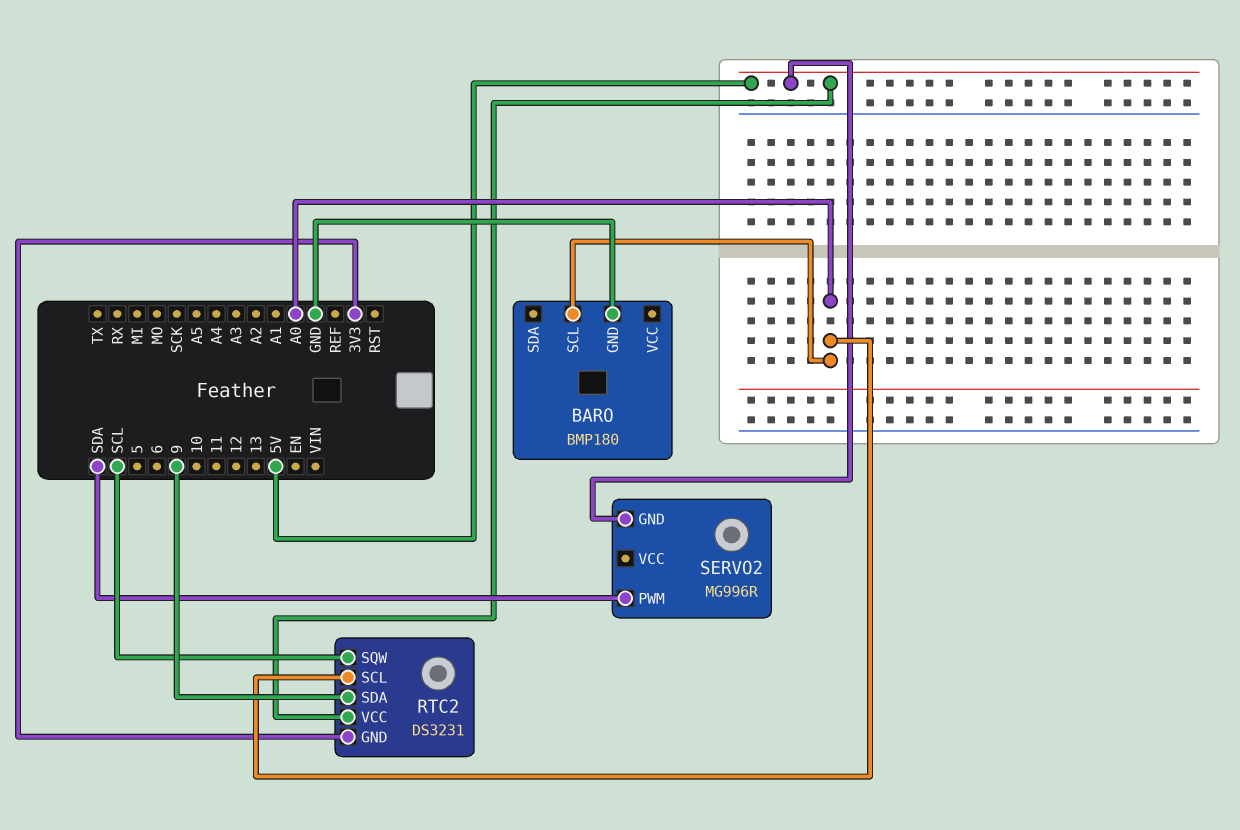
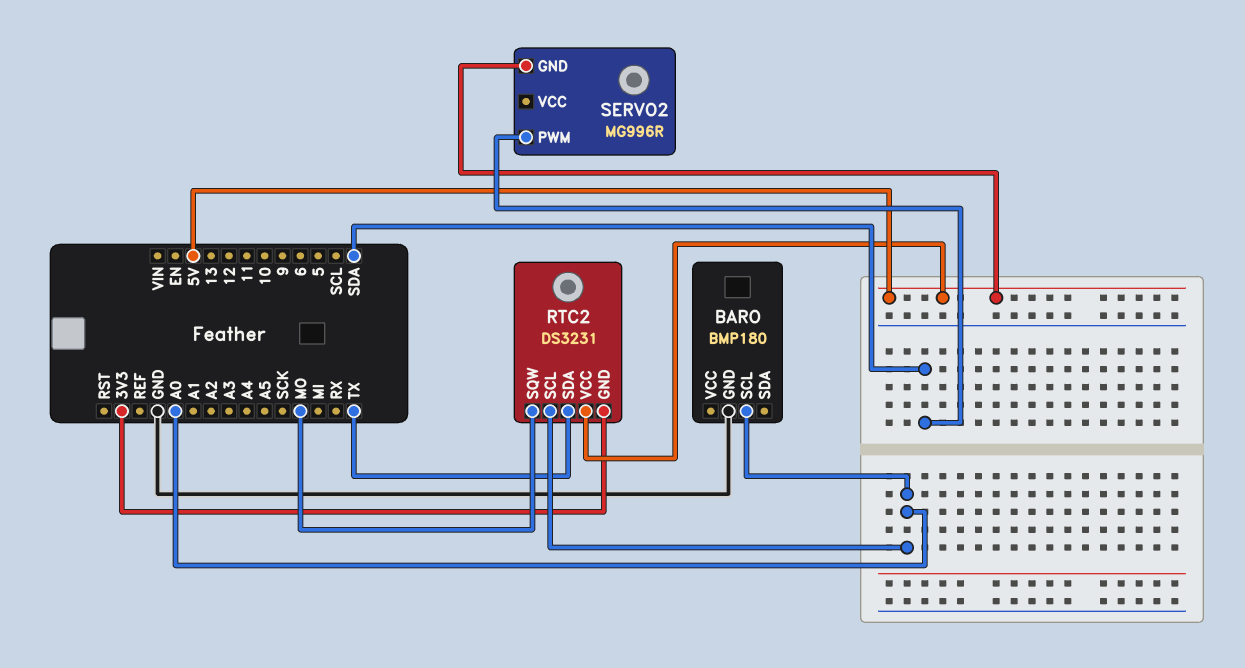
RTC2 pin SDA: 9 -> TX
RTC2 pin SQW: SCL -> MO

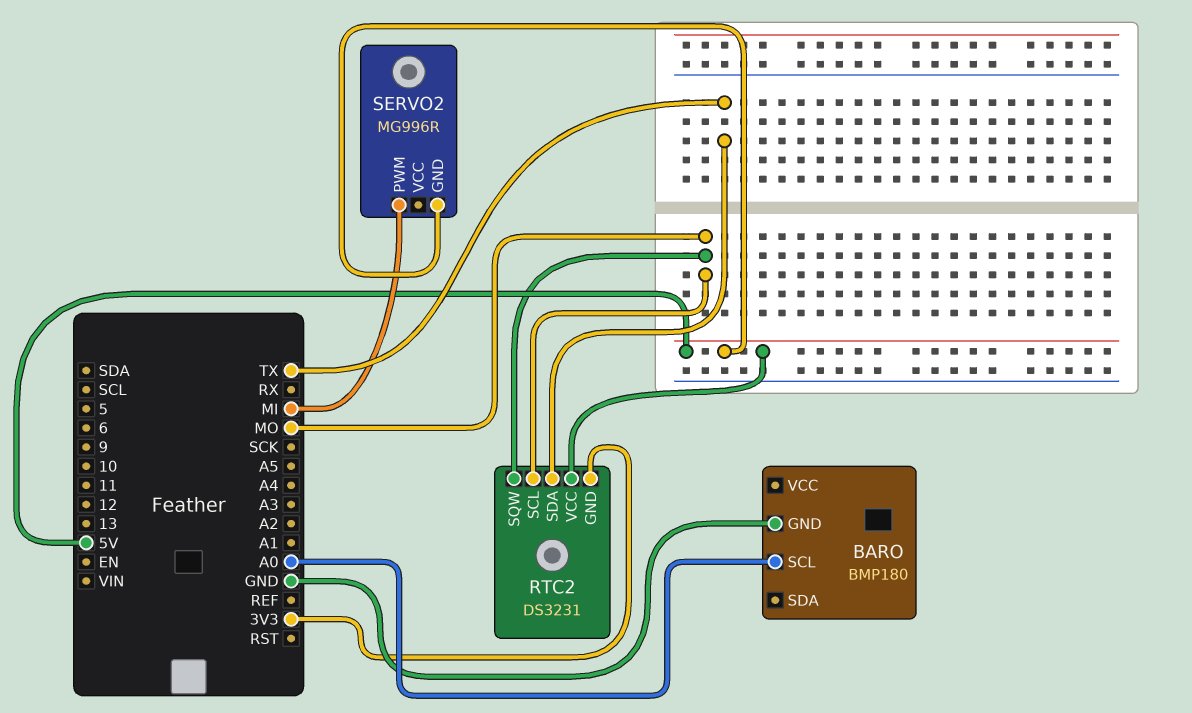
RTC2 pin SCL: A0 -> MO
SERVO2 pin PWM: SDA -> MI

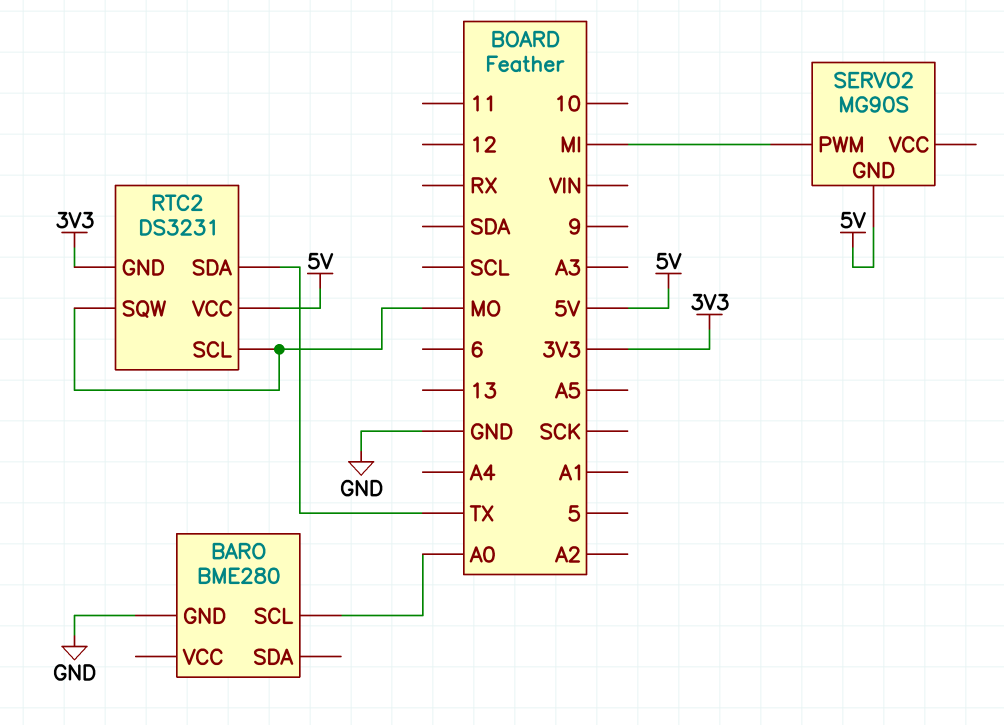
BARO: BMP180 -> BME280
SERVO2: MG996R -> MG90S

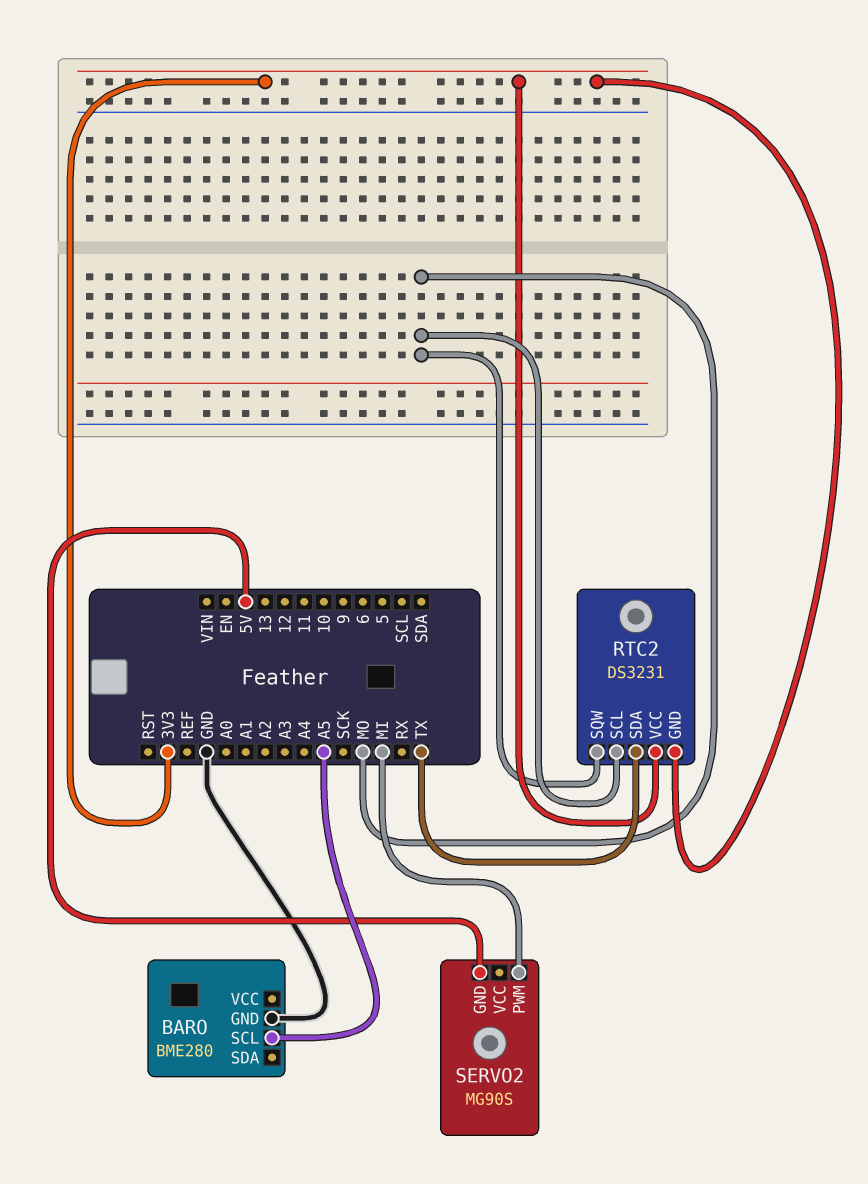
BARO pin SCL: A0 -> A5
RTC2 pin VCC: 5V -> 3V3

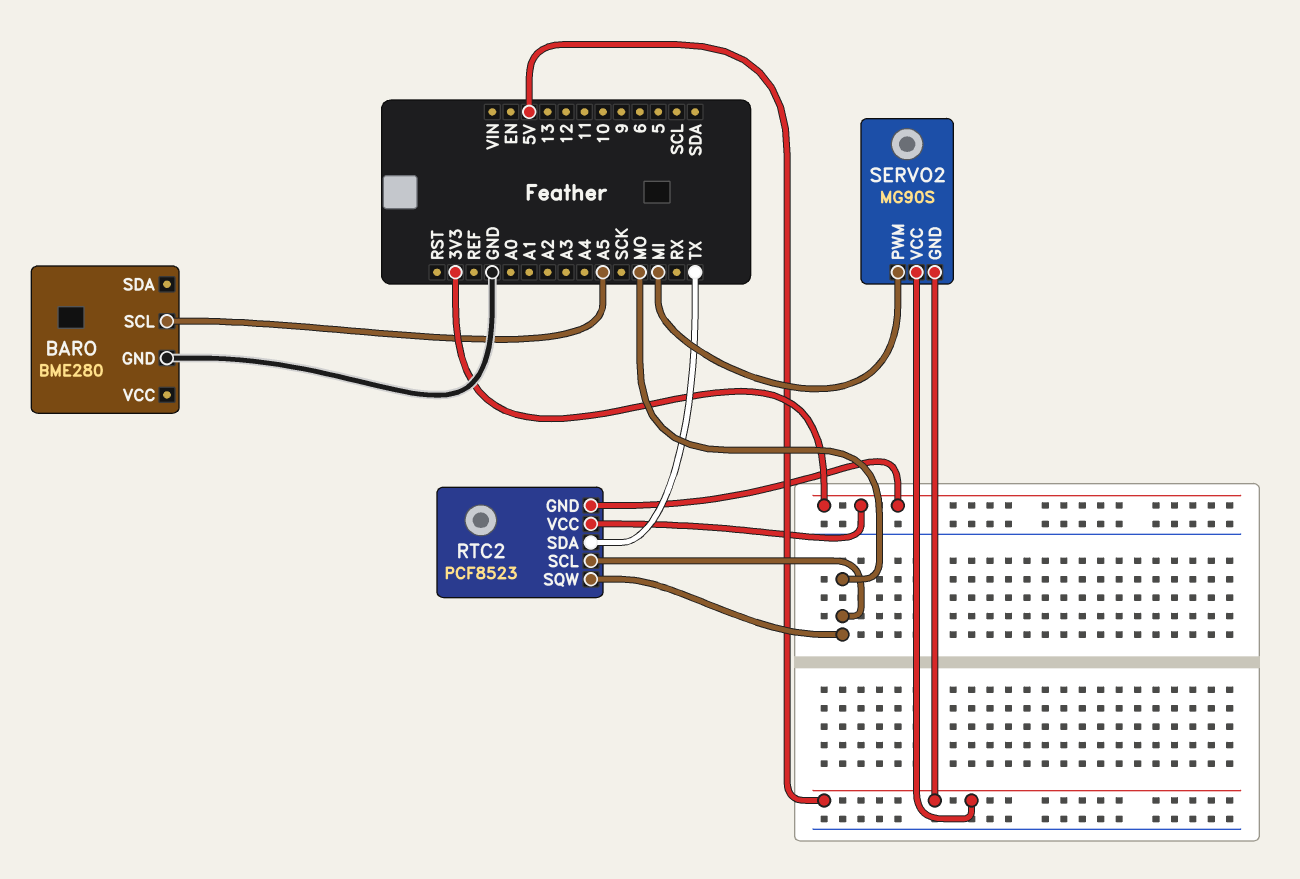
RTC2: DS3231 -> PCF8523
SERVO2 pin VCC: none -> 5V

